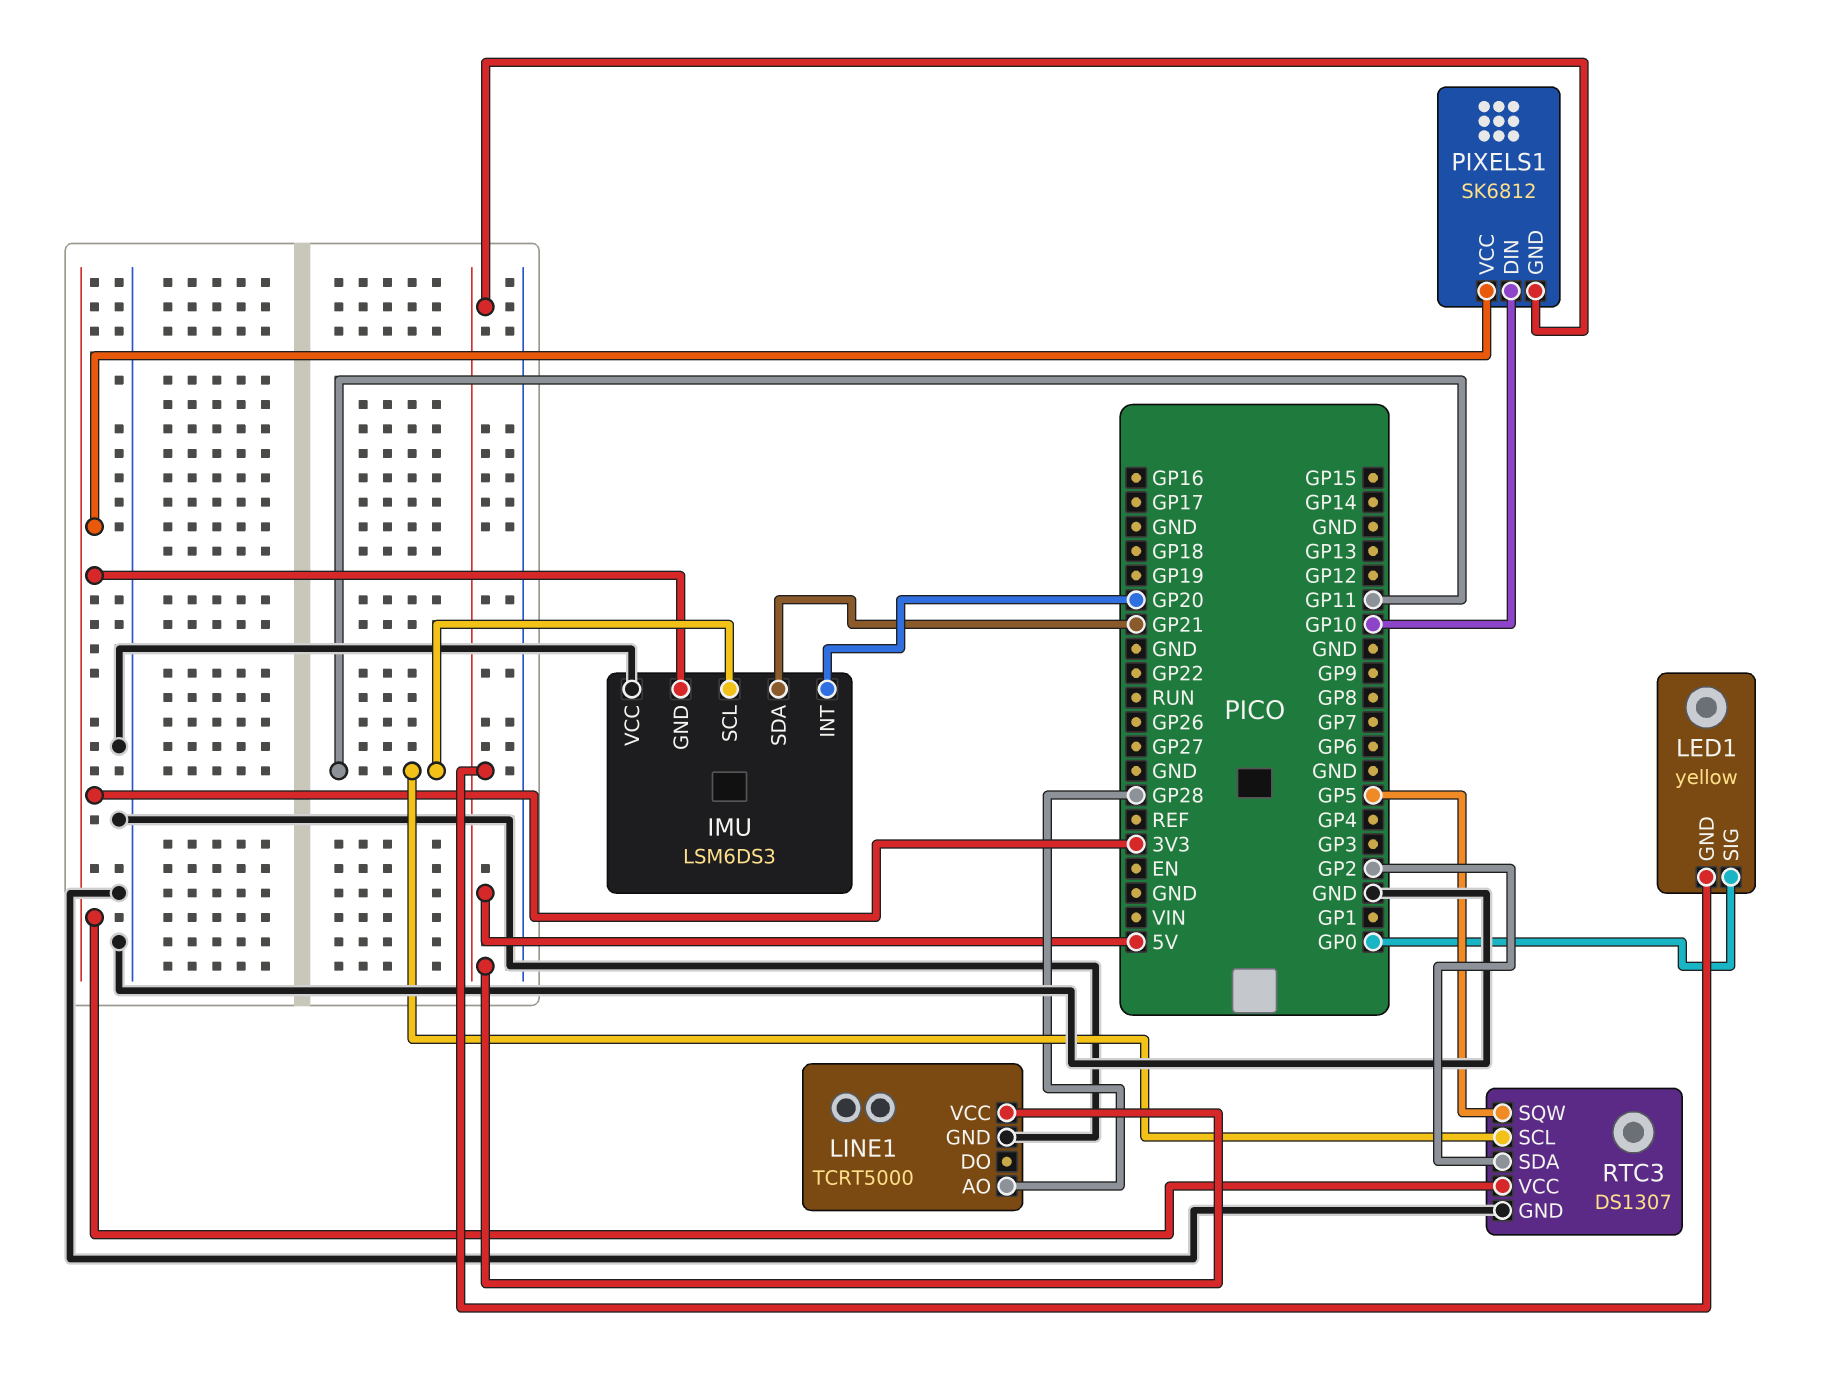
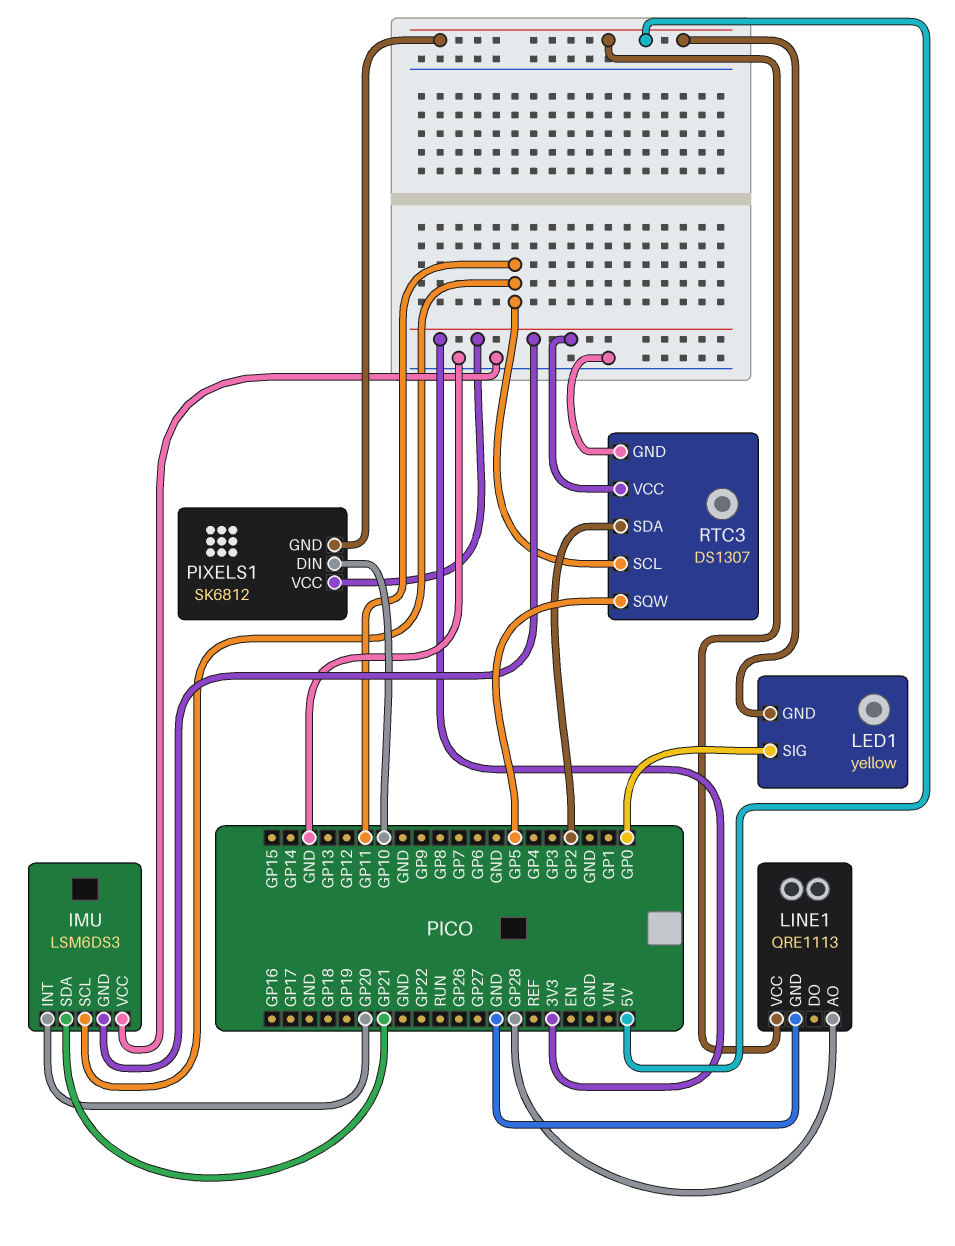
LINE1: TCRT5000 -> QRE1113

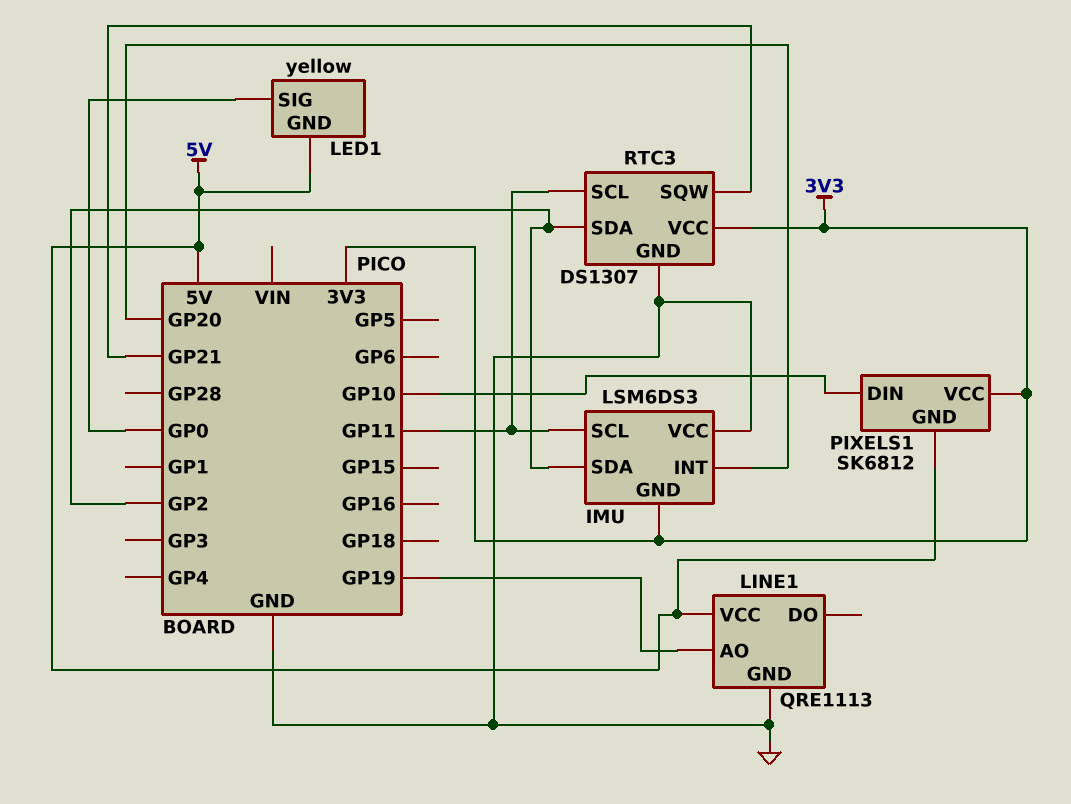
IMU pin SDA: GP21 -> GP2
LINE1 pin AO: GP28 -> GP19
RTC3 pin SQW: GP5 -> GP21

